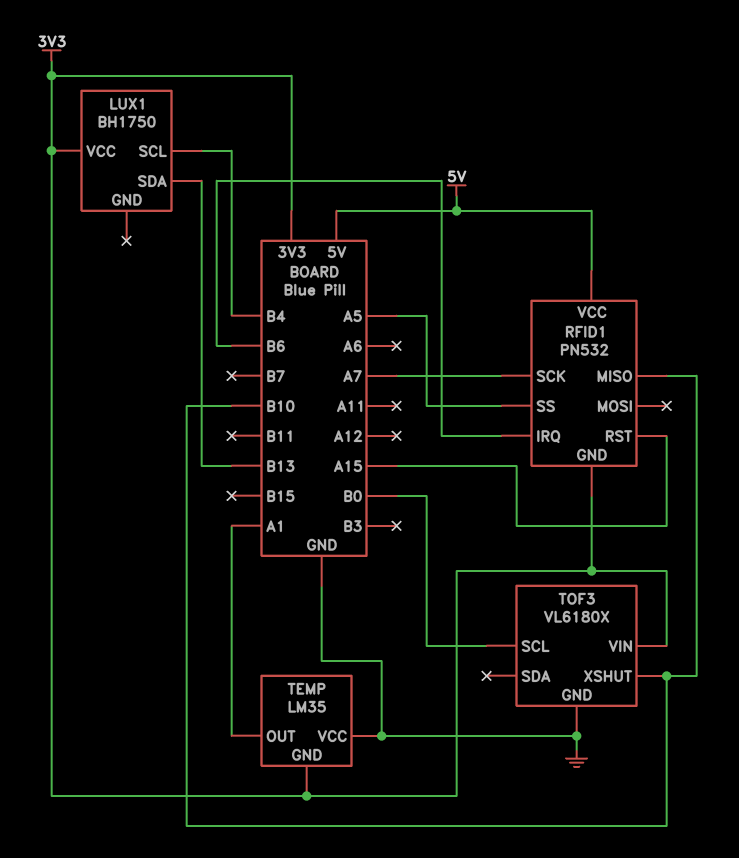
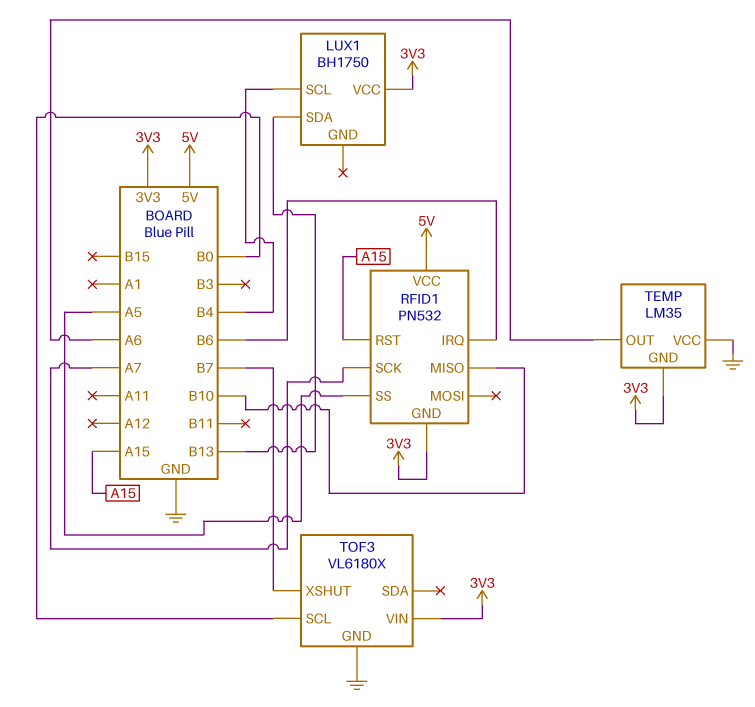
TEMP pin OUT: A1 -> A6
TOF3 pin XSHUT: B10 -> B7

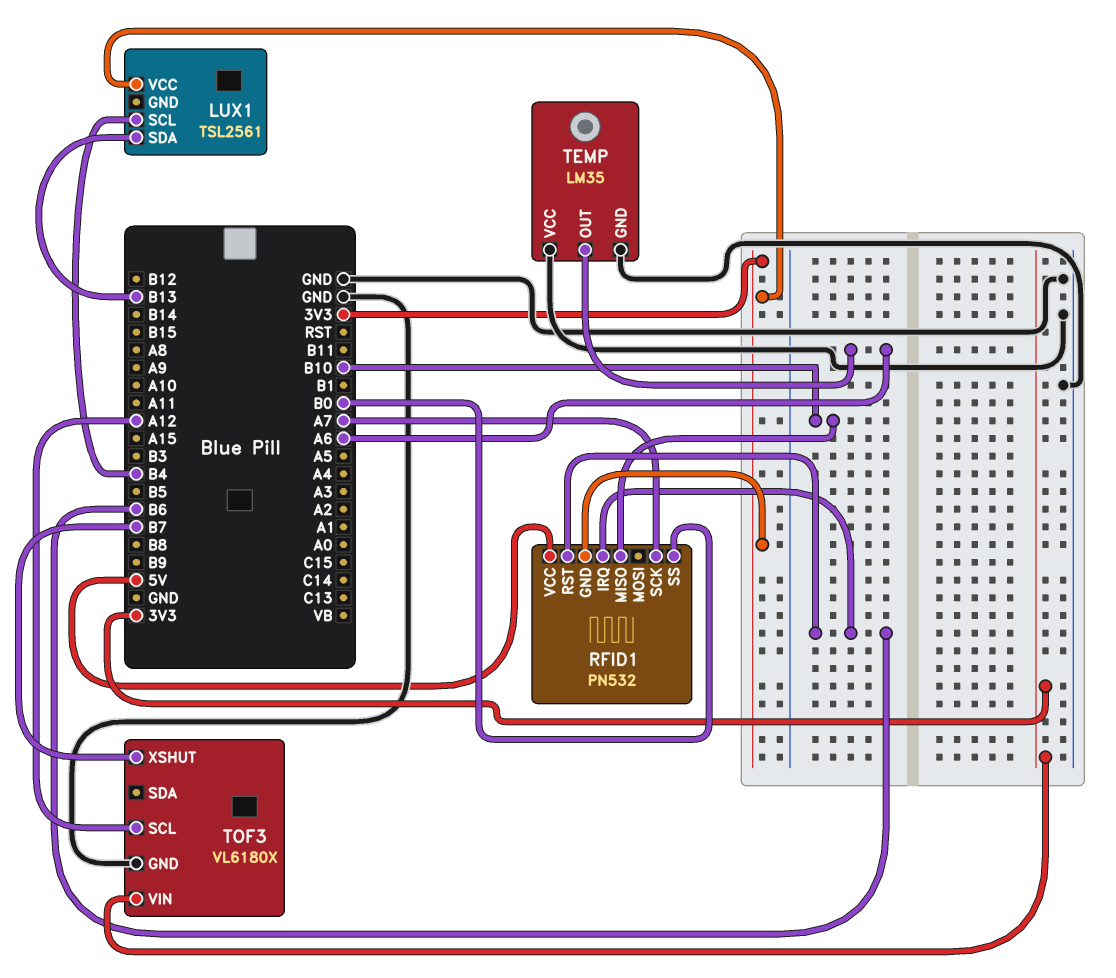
LUX1: BH1750 -> TSL2561
RFID1 pin RST: A15 -> B6
RFID1 pin SS: A5 -> B0
TEMP pin GND: 3V3 -> GND
TOF3 pin SCL: B0 -> A12

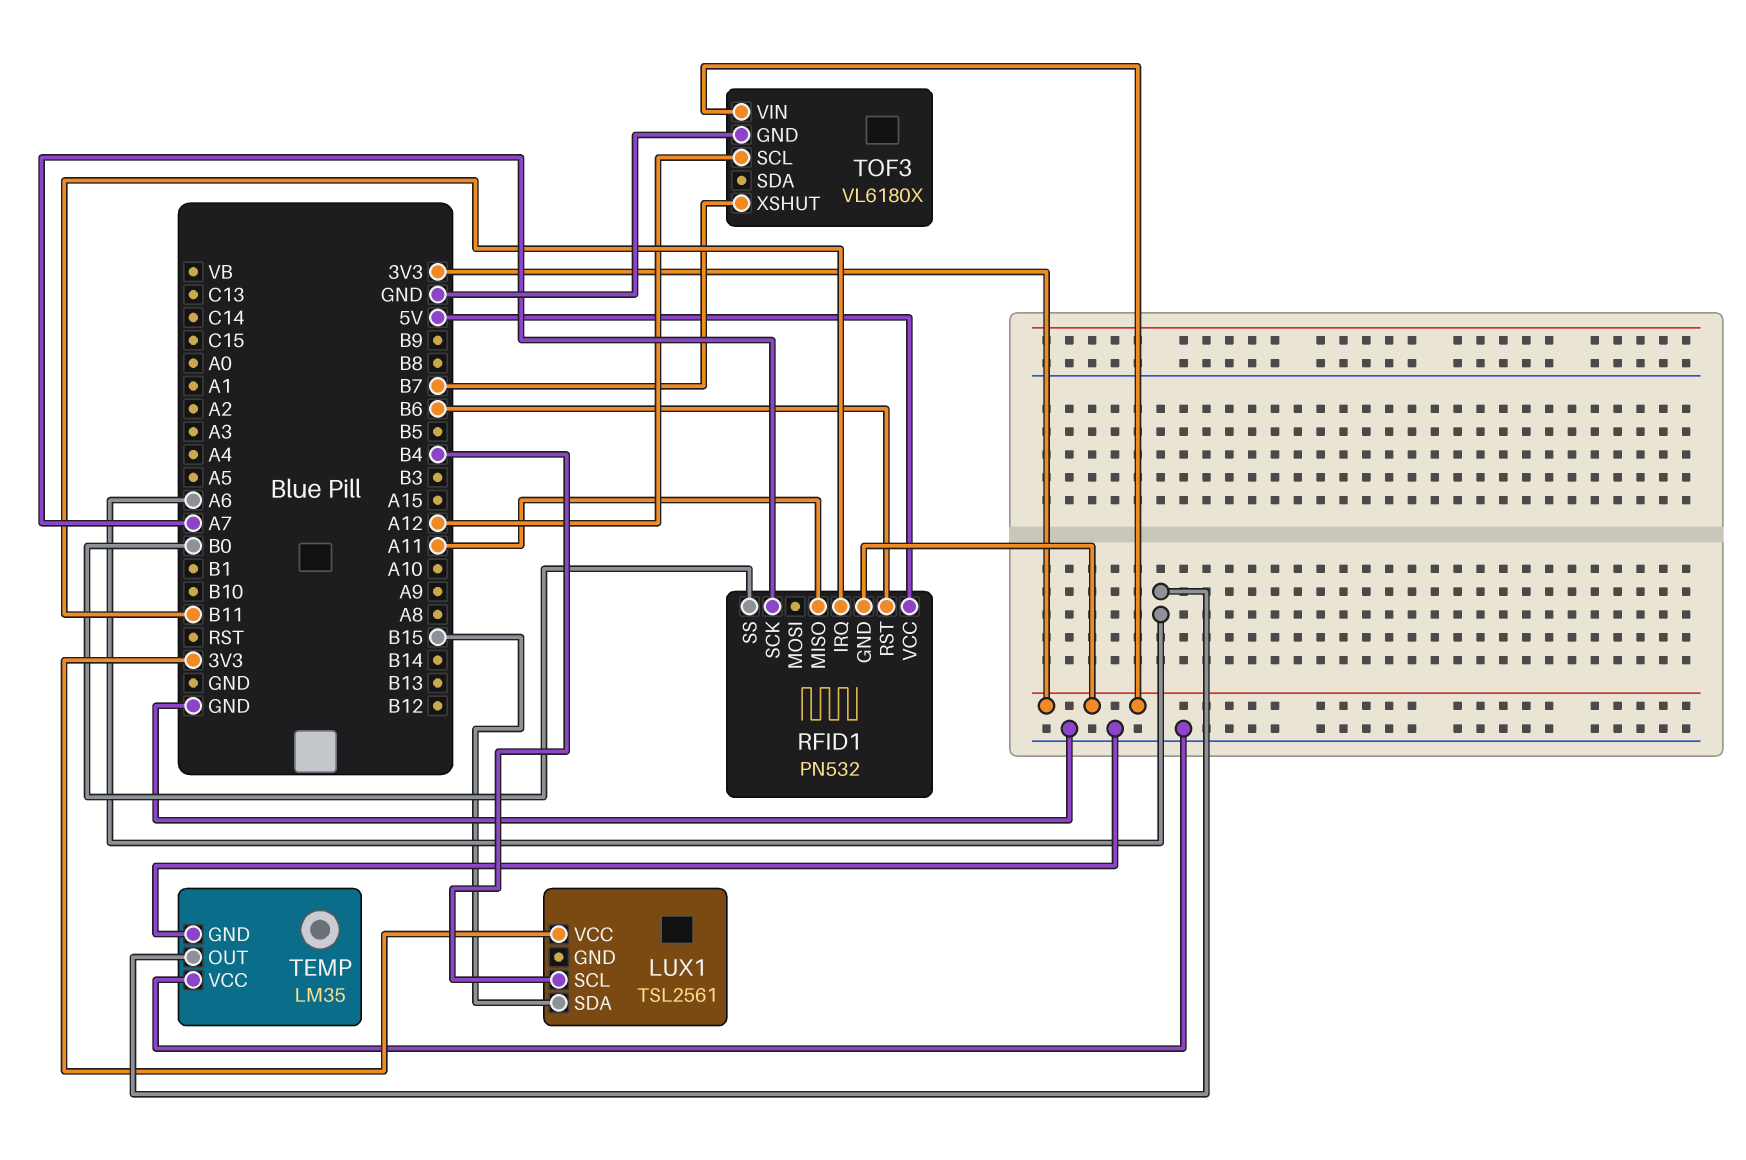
LUX1 pin SDA: B13 -> B15
RFID1 pin IRQ: B6 -> B11
RFID1 pin MISO: B10 -> A11

